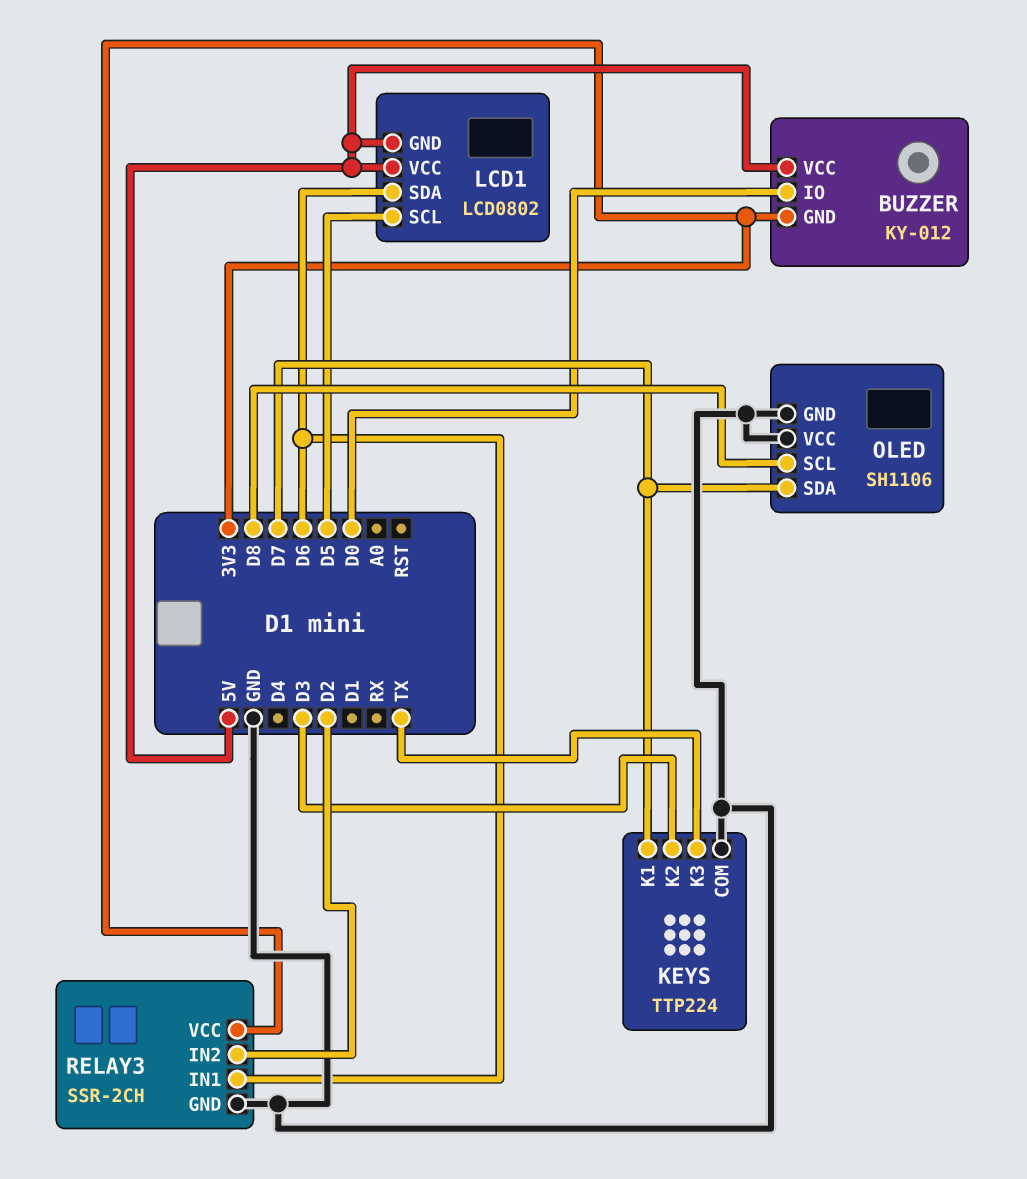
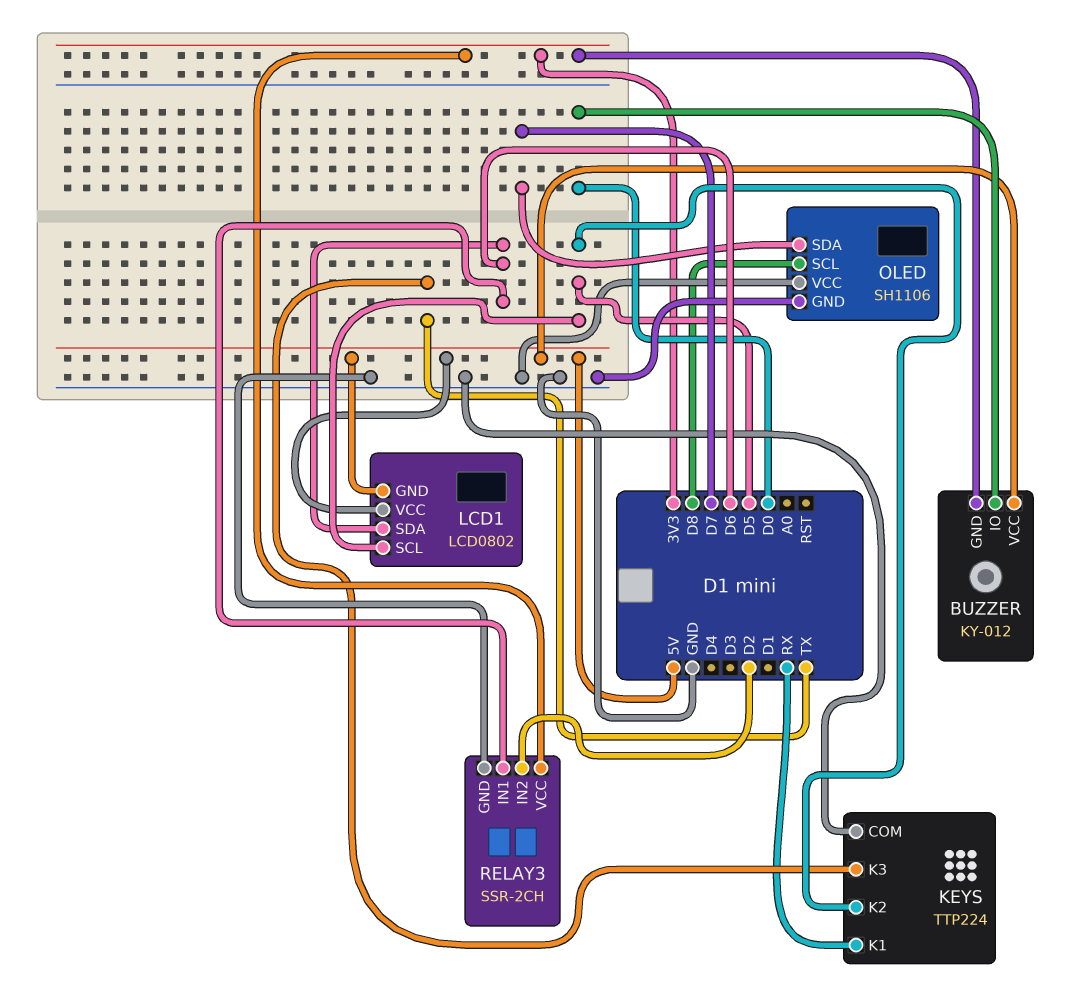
KEYS pin K1: D7 -> RX
KEYS pin K2: D3 -> D5

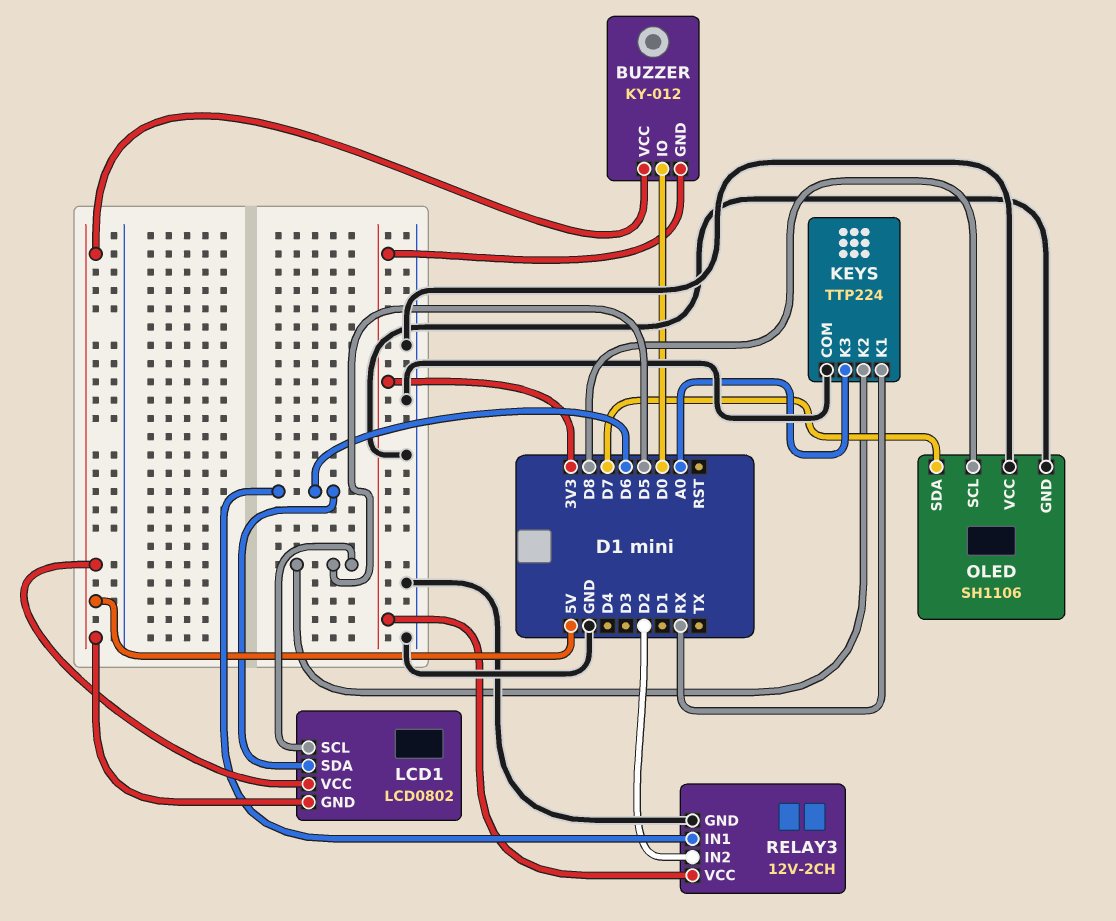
KEYS pin K3: TX -> A0
RELAY3: SSR-2CH -> 12V-2CH

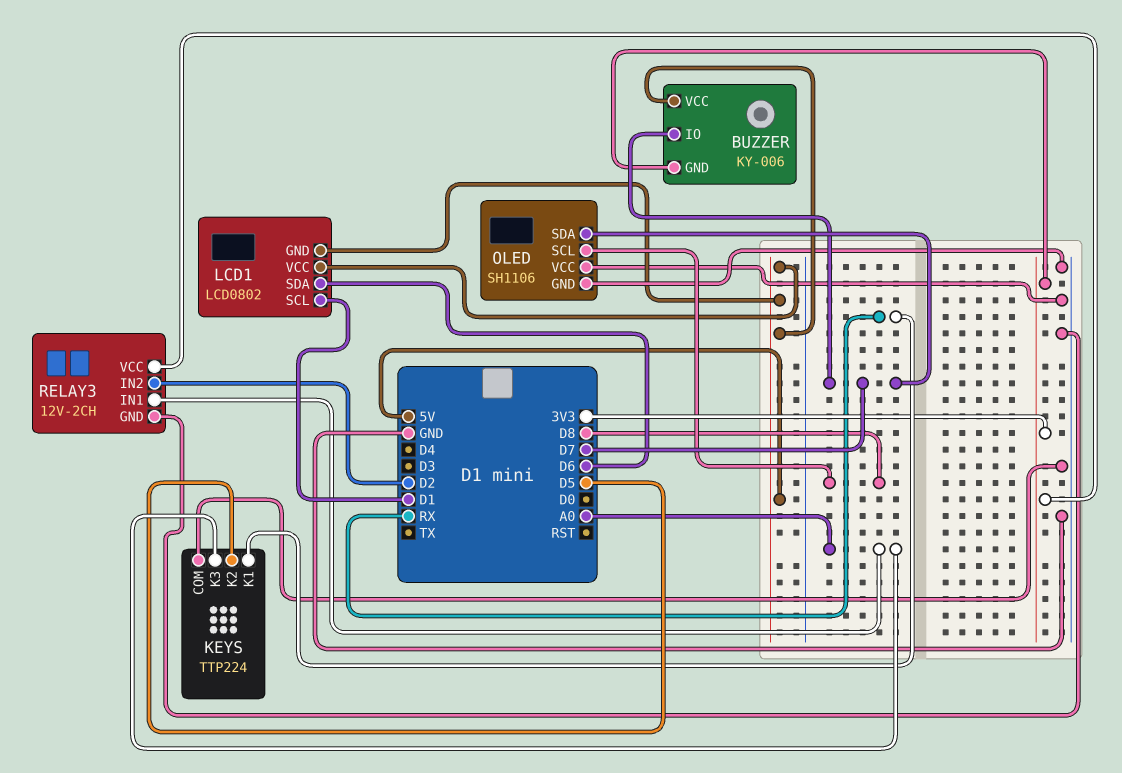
BUZZER: KY-012 -> KY-006
BUZZER pin IO: D0 -> D7
LCD1 pin SCL: D5 -> D1
RELAY3 pin IN1: D6 -> A0

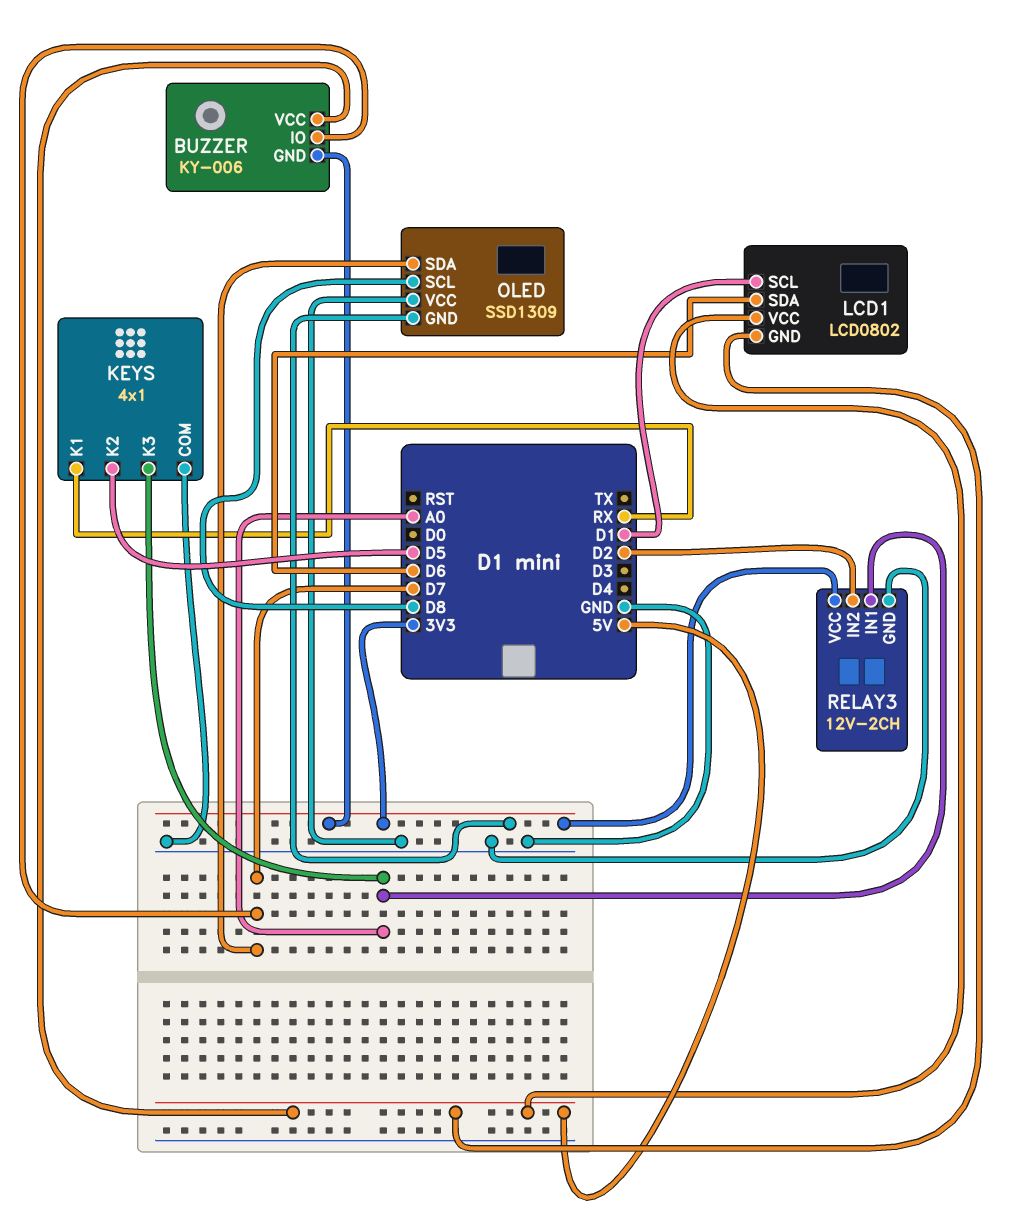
KEYS: TTP224 -> 4x1
OLED: SH1106 -> SSD1309
OLED pin GND: GND -> 3V3

